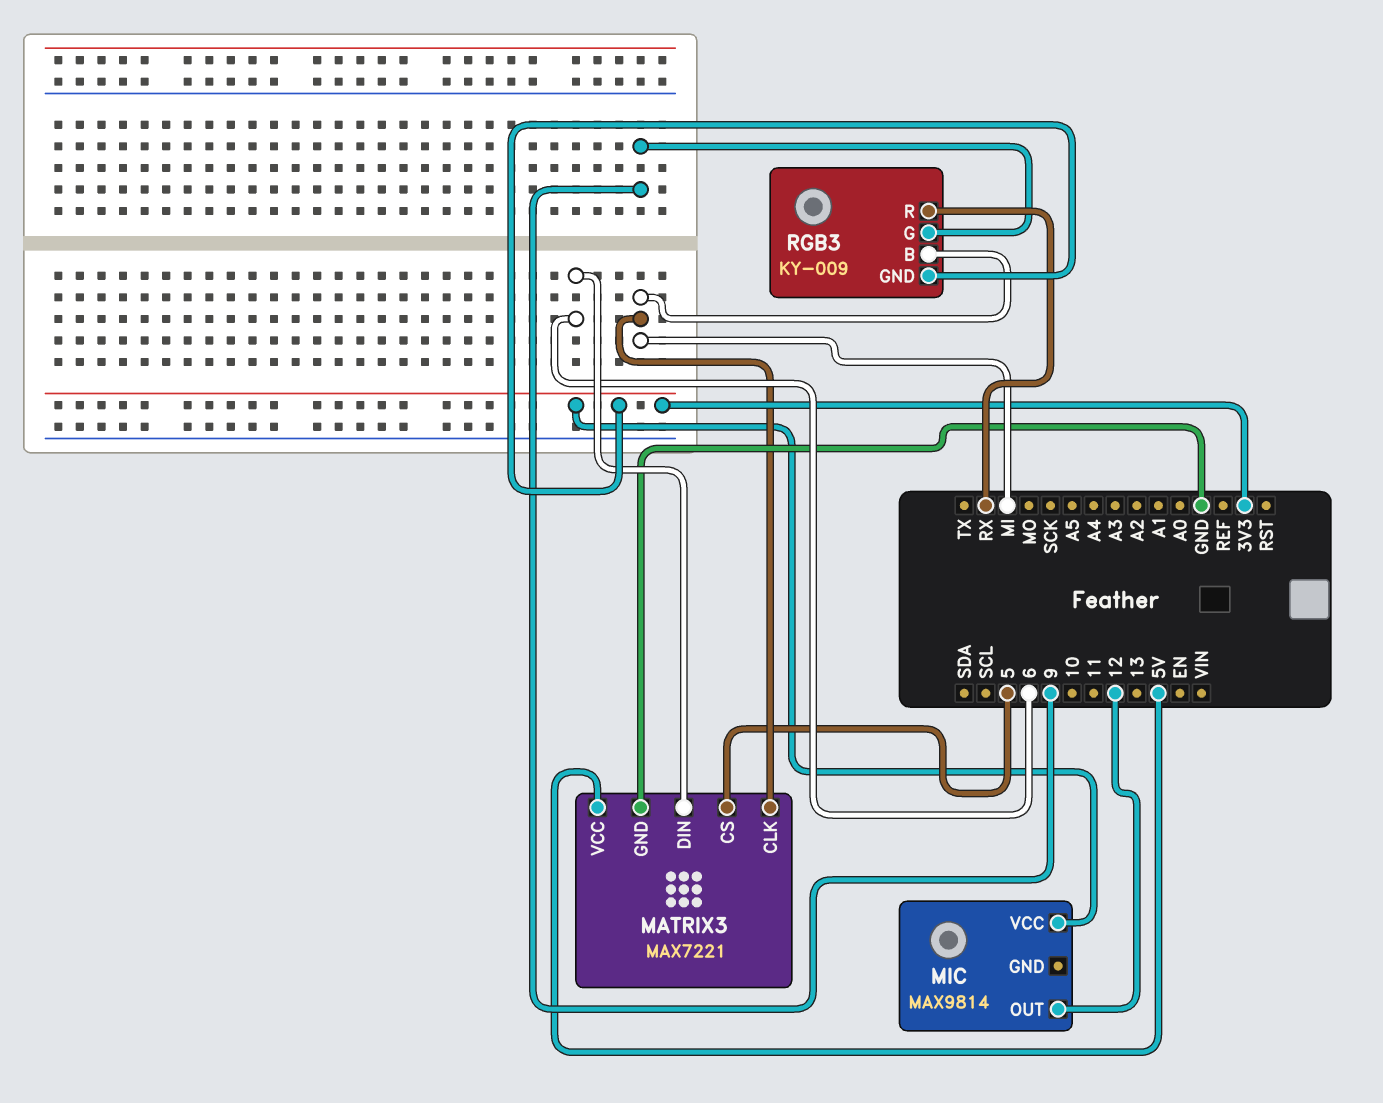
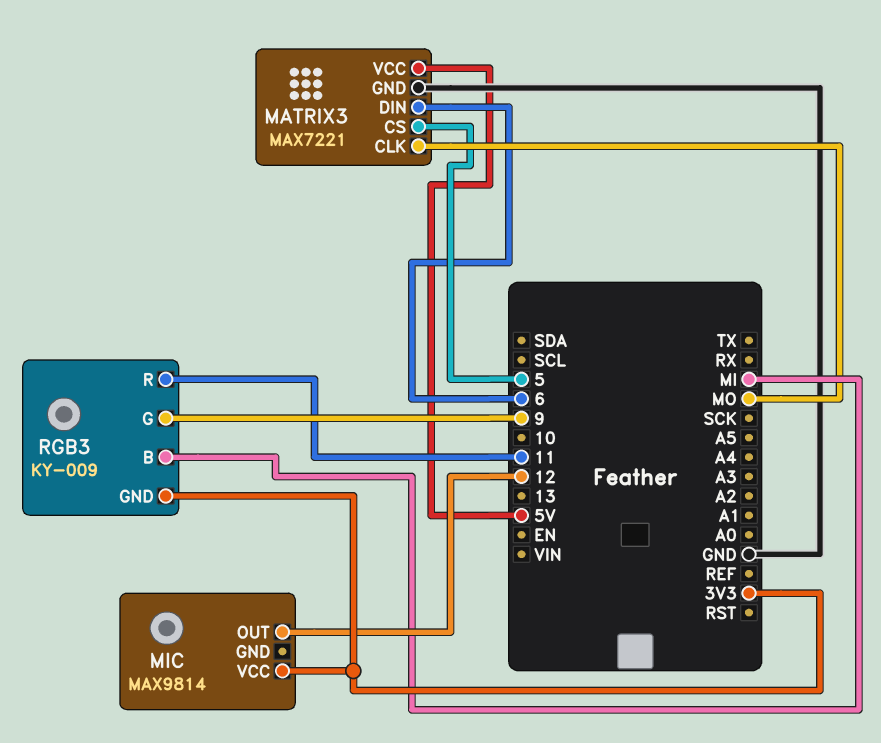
MATRIX3 pin CLK: MI -> MO
RGB3 pin R: RX -> 11

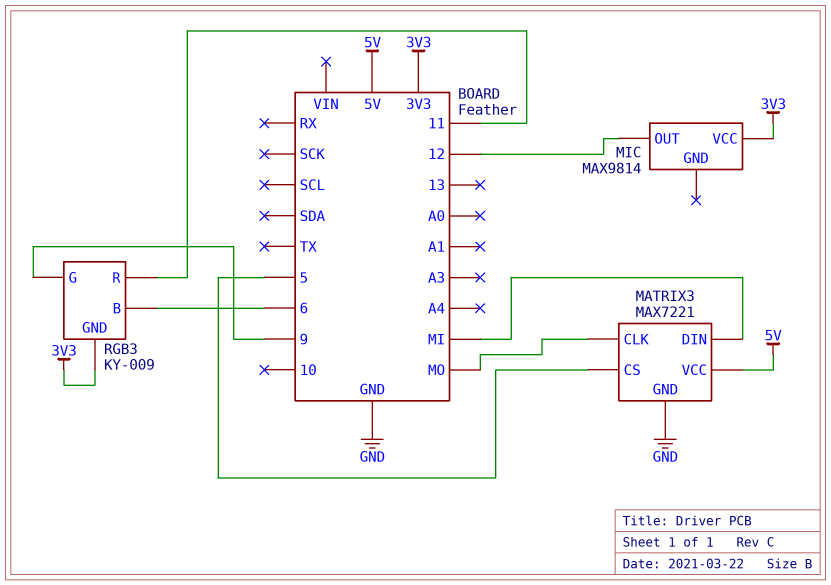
MATRIX3 pin DIN: 6 -> MI
RGB3 pin B: MI -> 6

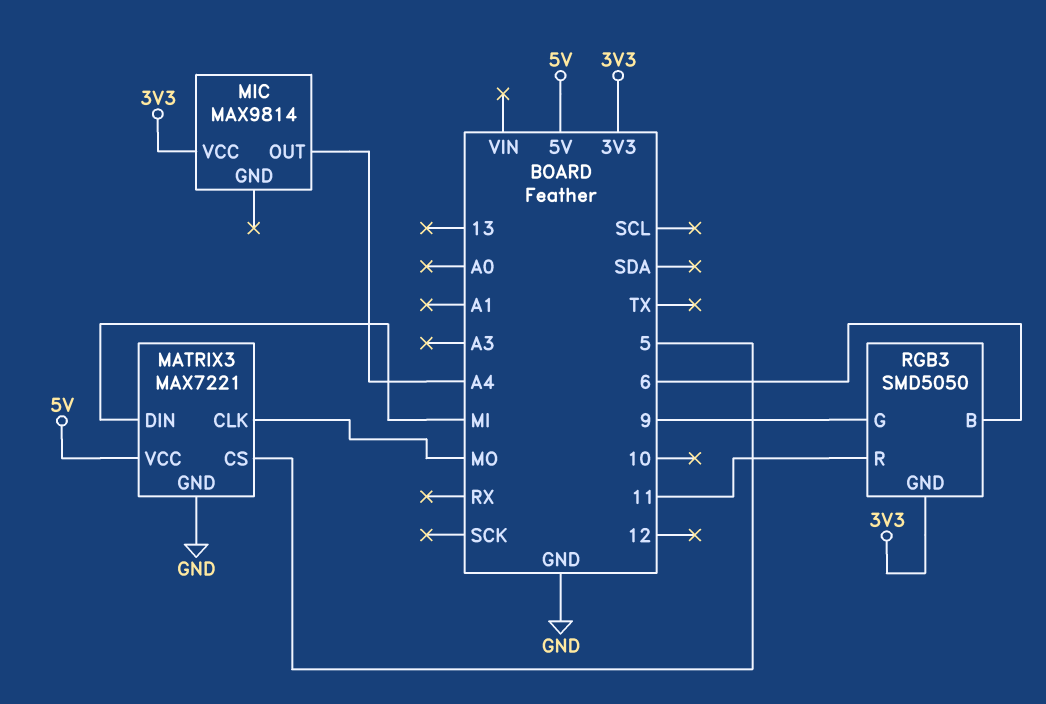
MIC pin OUT: 12 -> A4
RGB3: KY-009 -> SMD5050

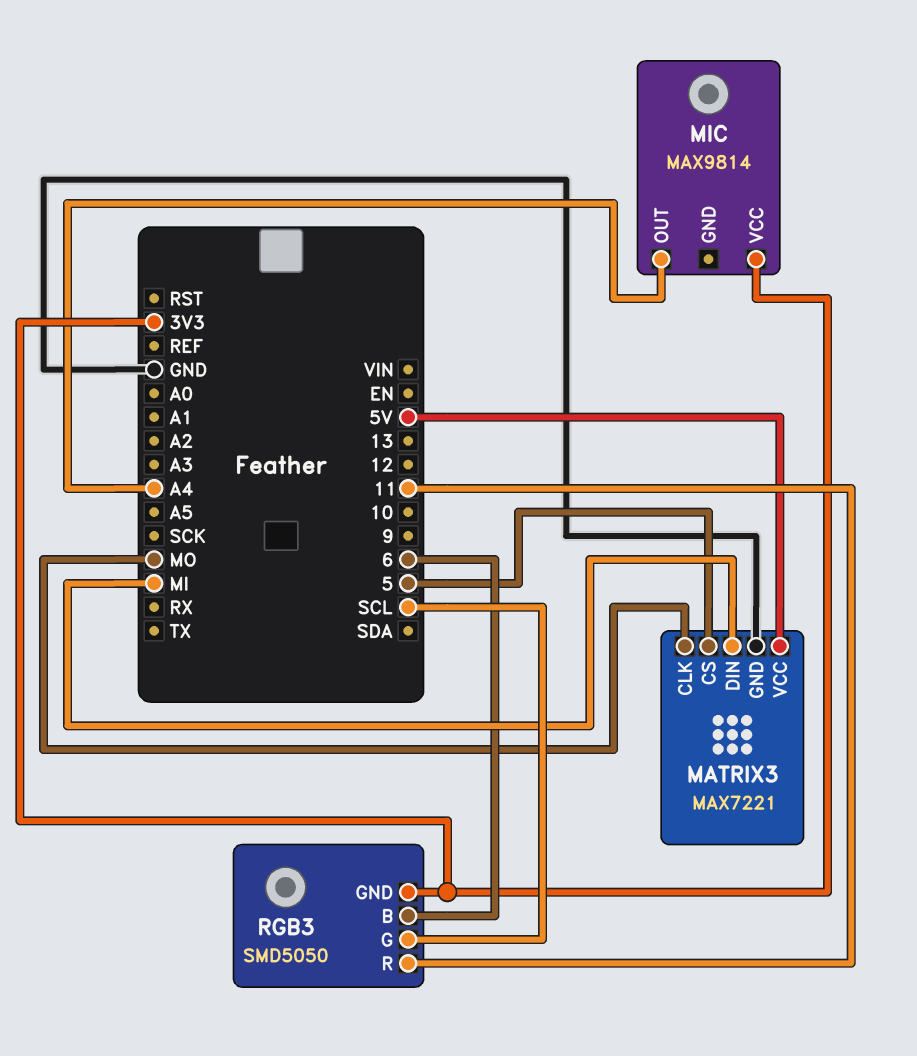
RGB3 pin G: 9 -> SCL

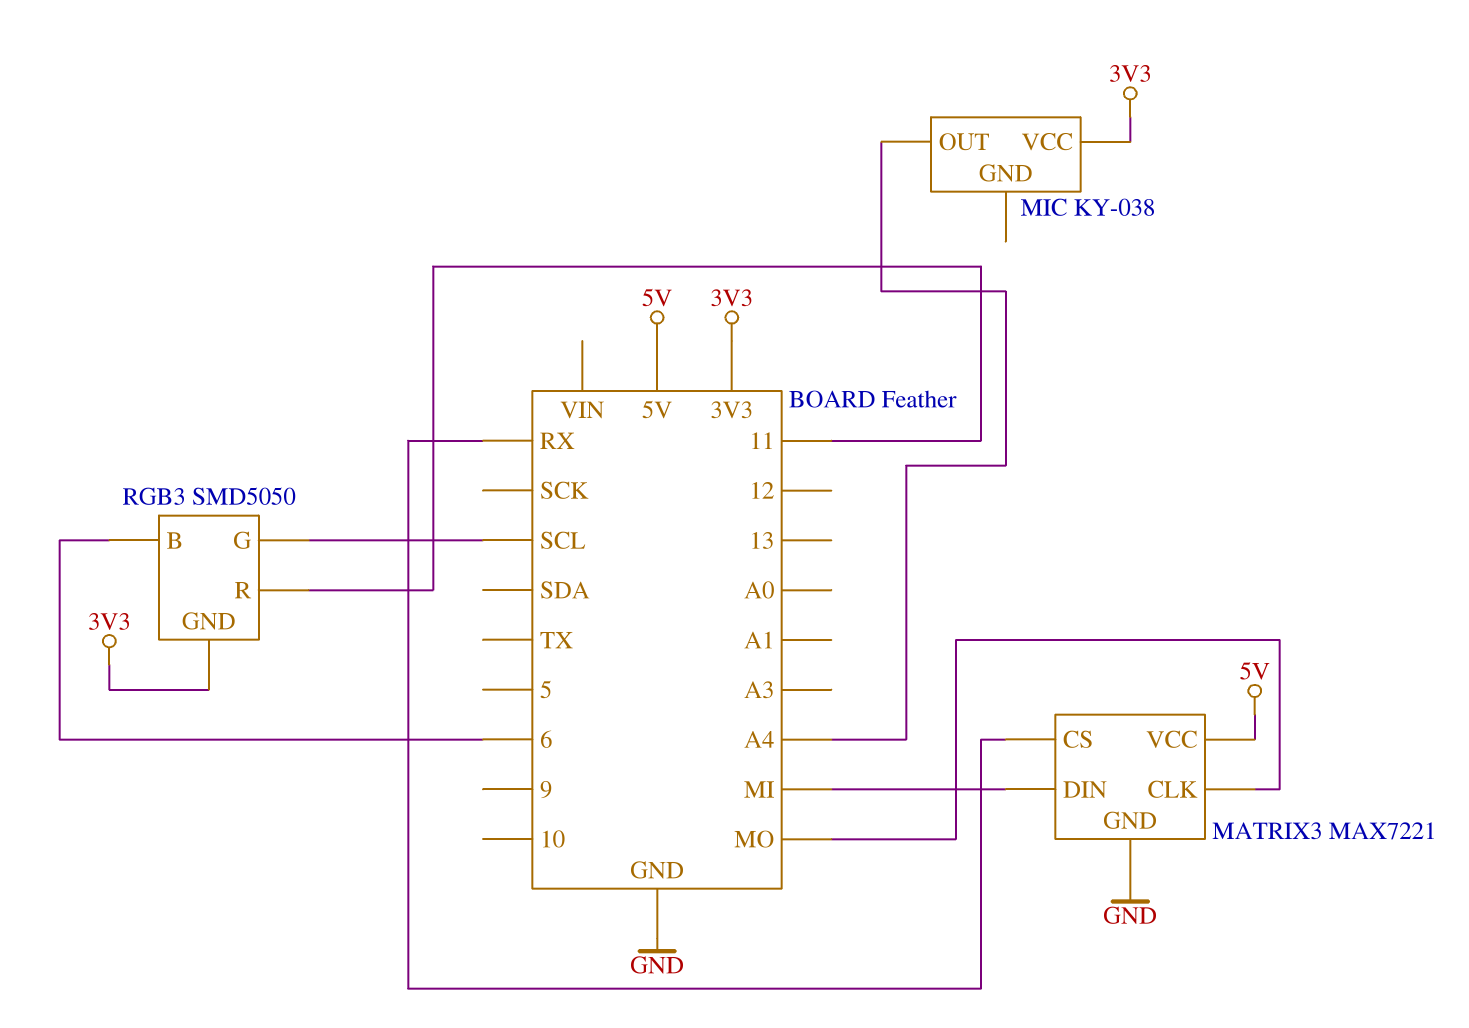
MATRIX3 pin CS: 5 -> RX
MIC: MAX9814 -> KY-038

